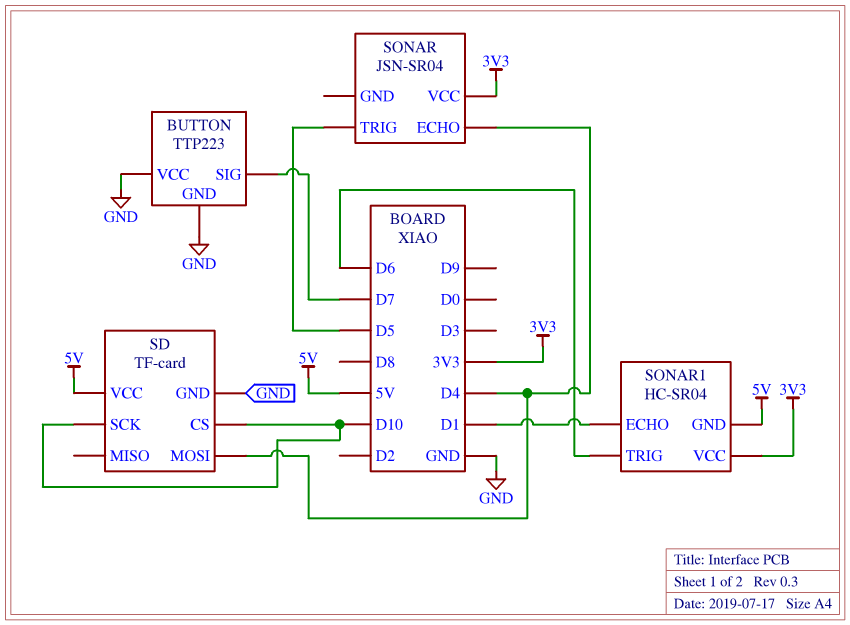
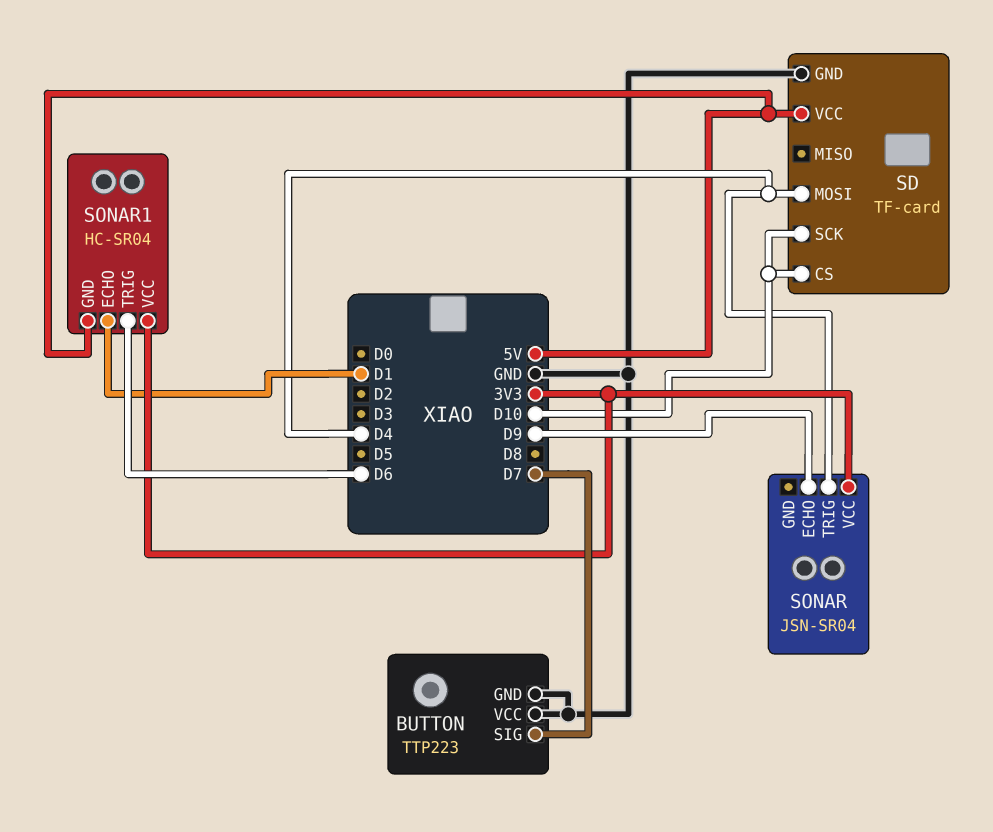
SONAR pin ECHO: D4 -> D9
SONAR pin TRIG: D5 -> D4

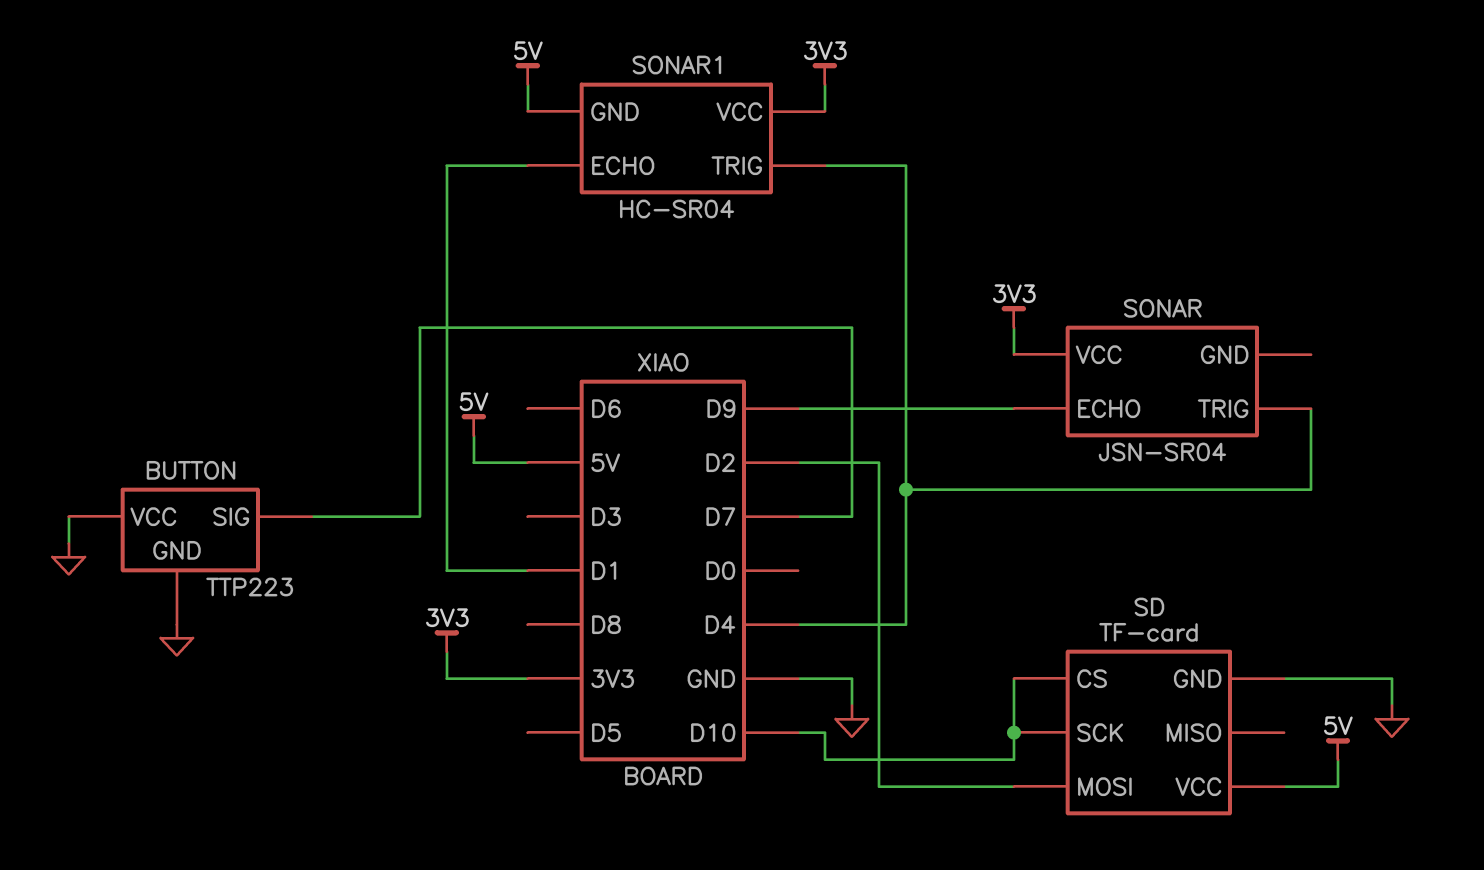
SD pin MOSI: D4 -> D2
SONAR1 pin TRIG: D6 -> D4

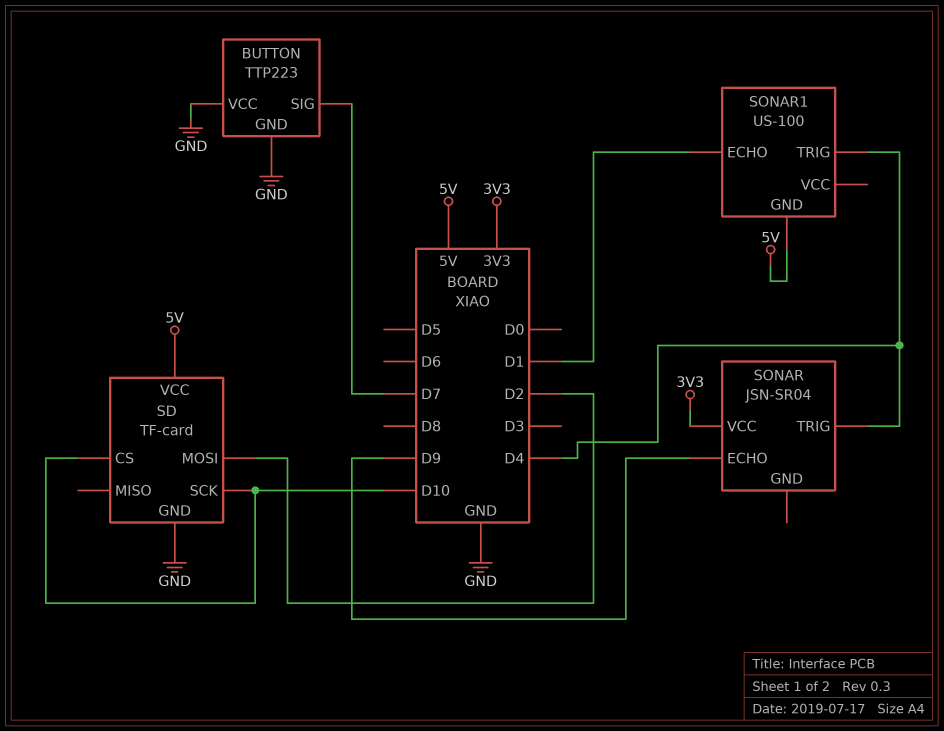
SONAR1: HC-SR04 -> US-100
SONAR1 pin VCC: 3V3 -> none

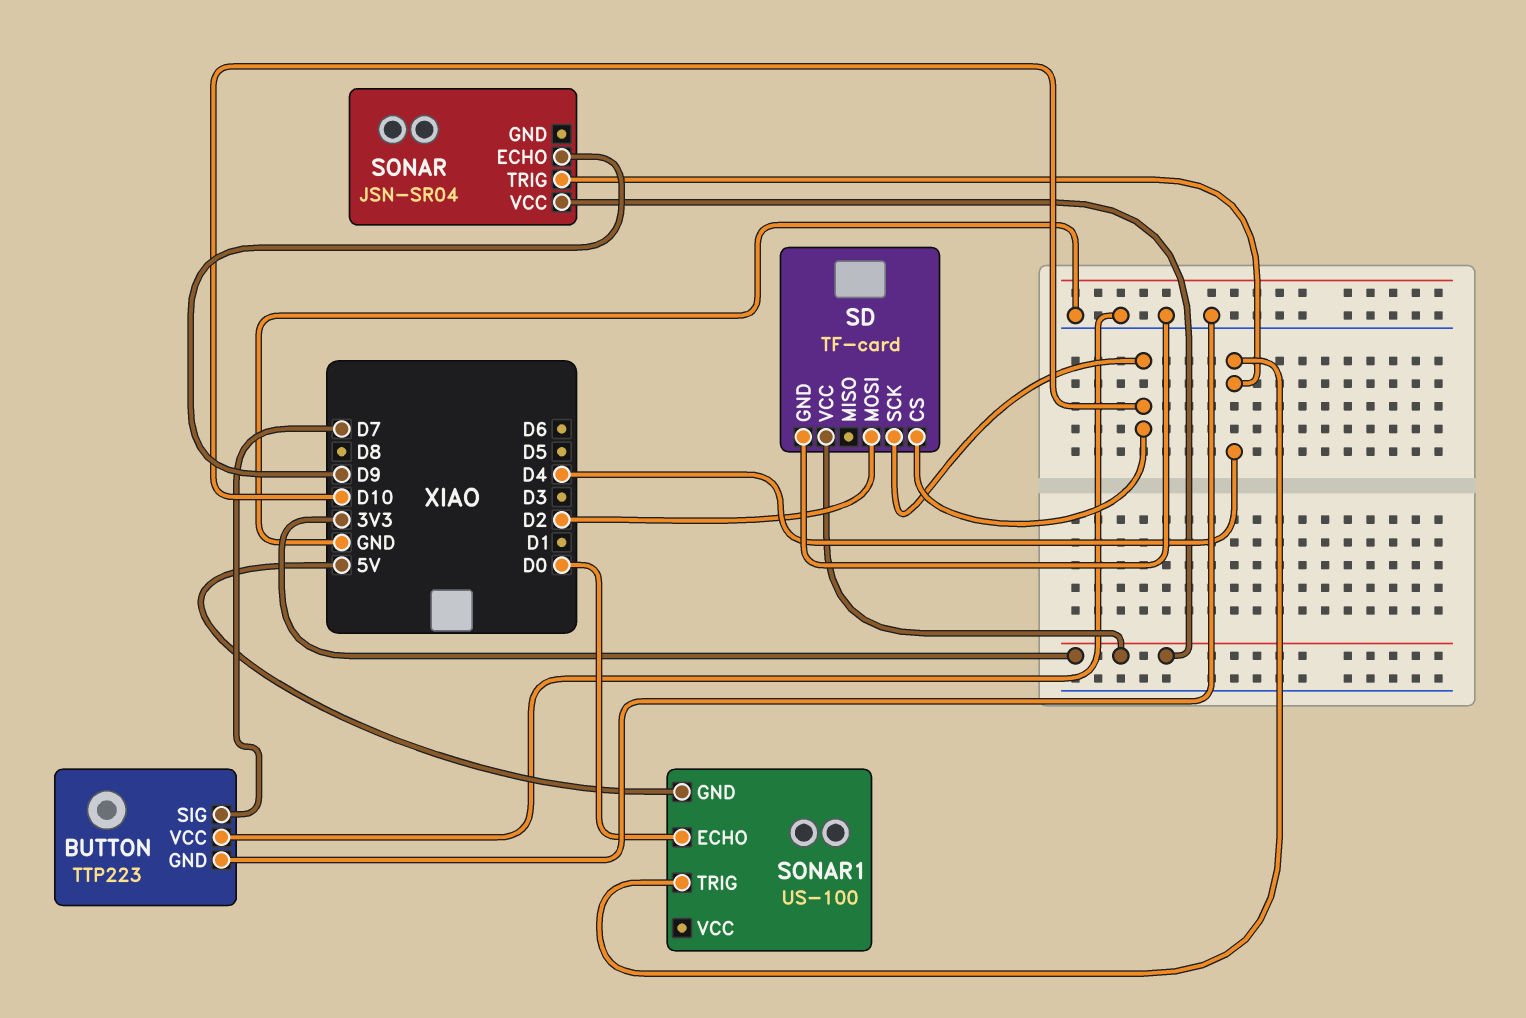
SD pin VCC: 5V -> 3V3
SONAR1 pin ECHO: D1 -> D0

